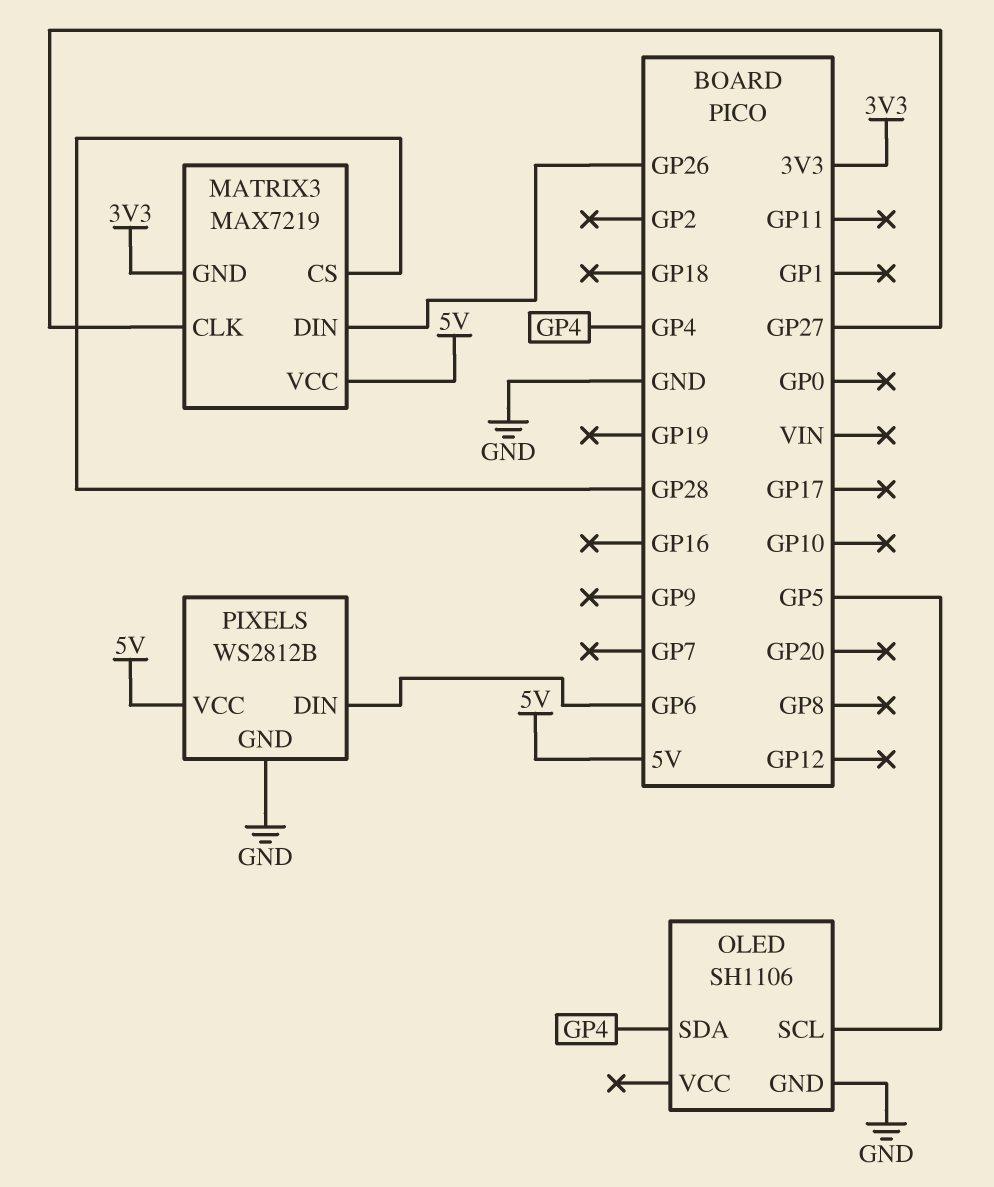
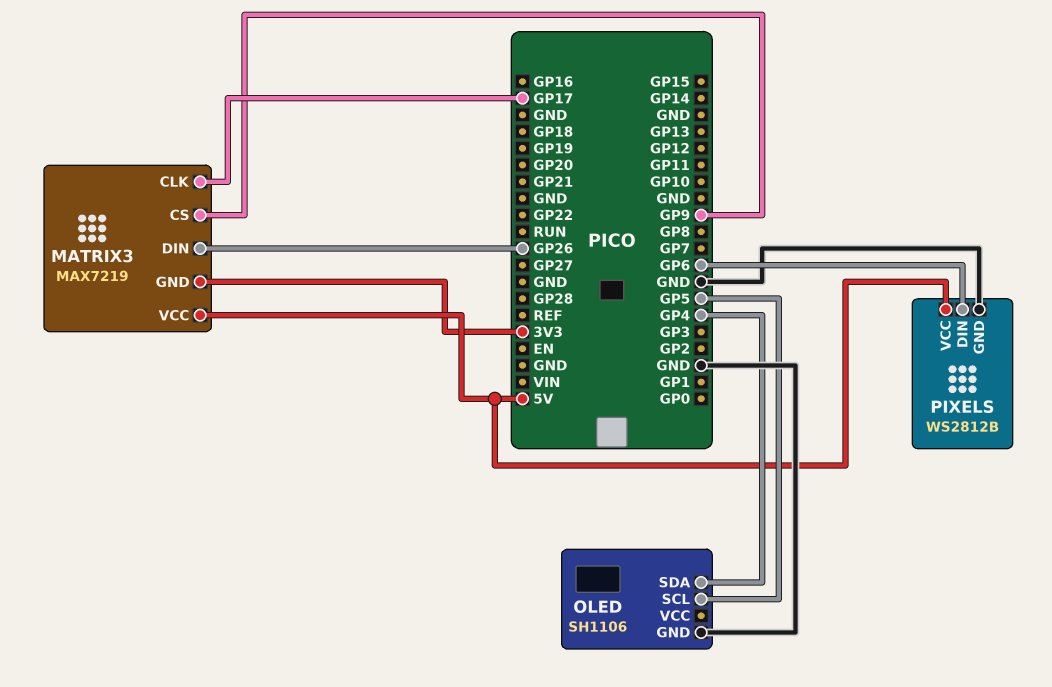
MATRIX3 pin CLK: GP27 -> GP17
MATRIX3 pin CS: GP28 -> GP9

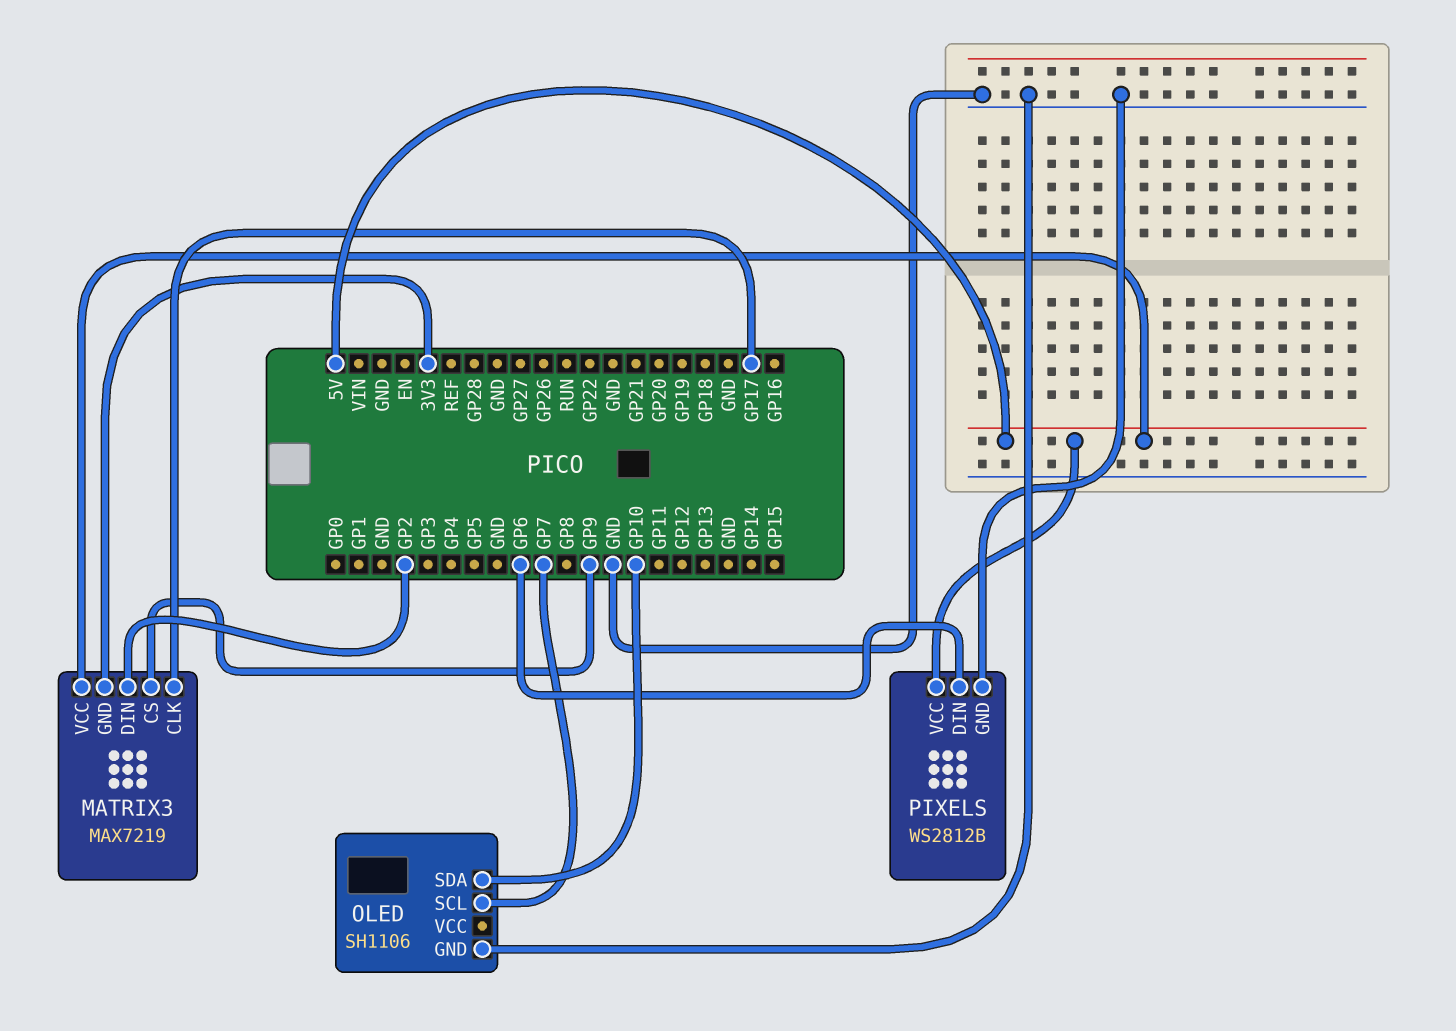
MATRIX3 pin DIN: GP26 -> GP2
OLED pin SCL: GP5 -> GP7
OLED pin SDA: GP4 -> GP10

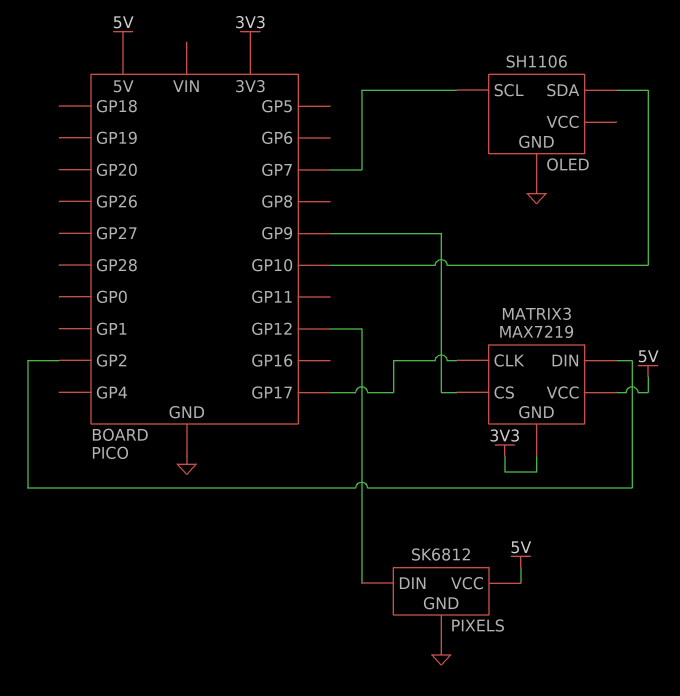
PIXELS: WS2812B -> SK6812
PIXELS pin DIN: GP6 -> GP12

